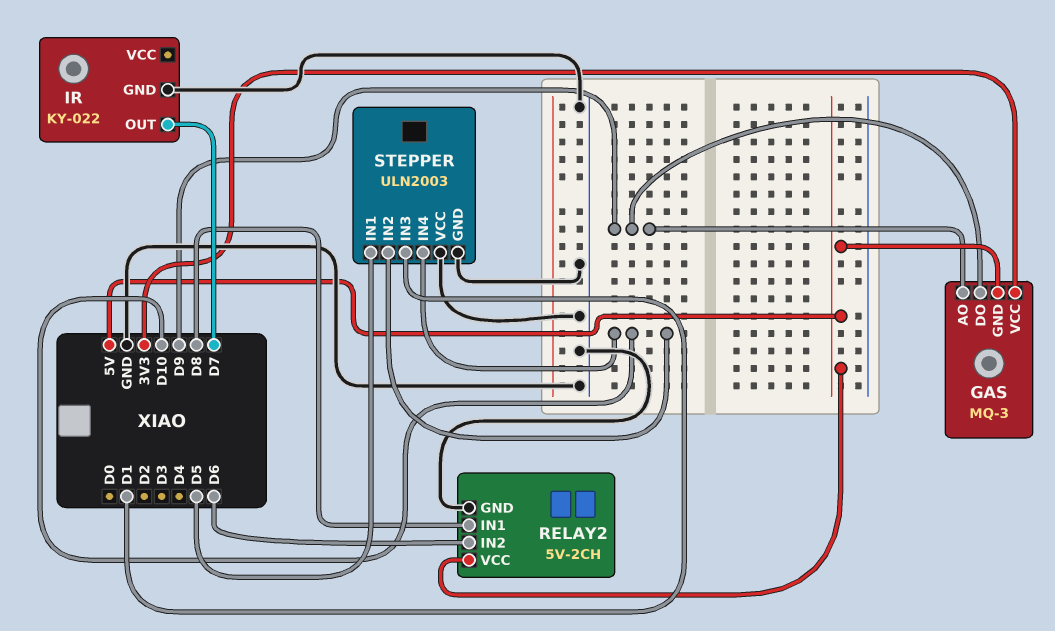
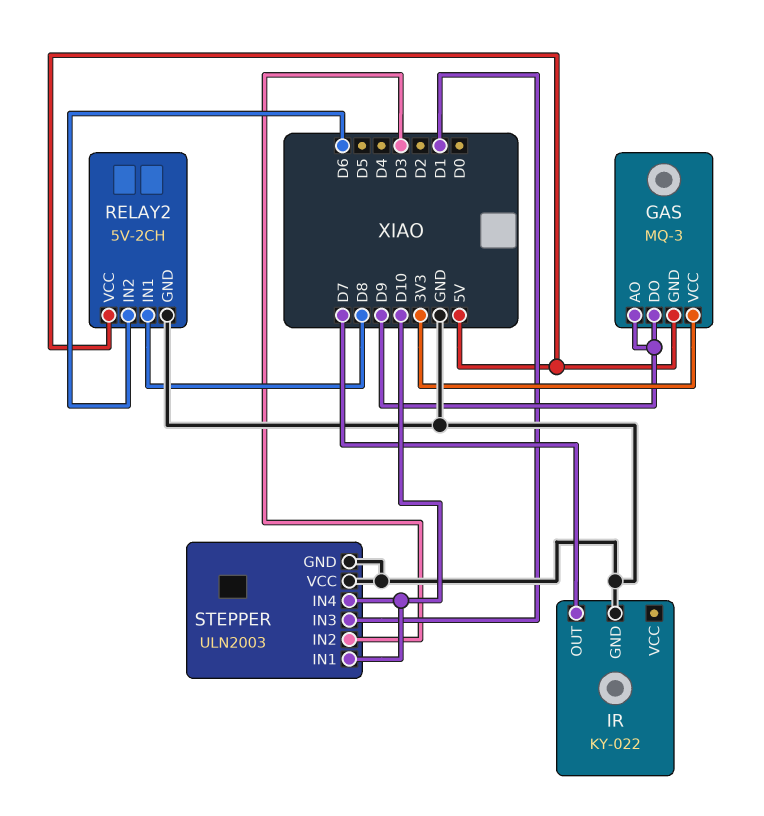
STEPPER pin IN1: D5 -> D10
STEPPER pin IN2: D10 -> D3

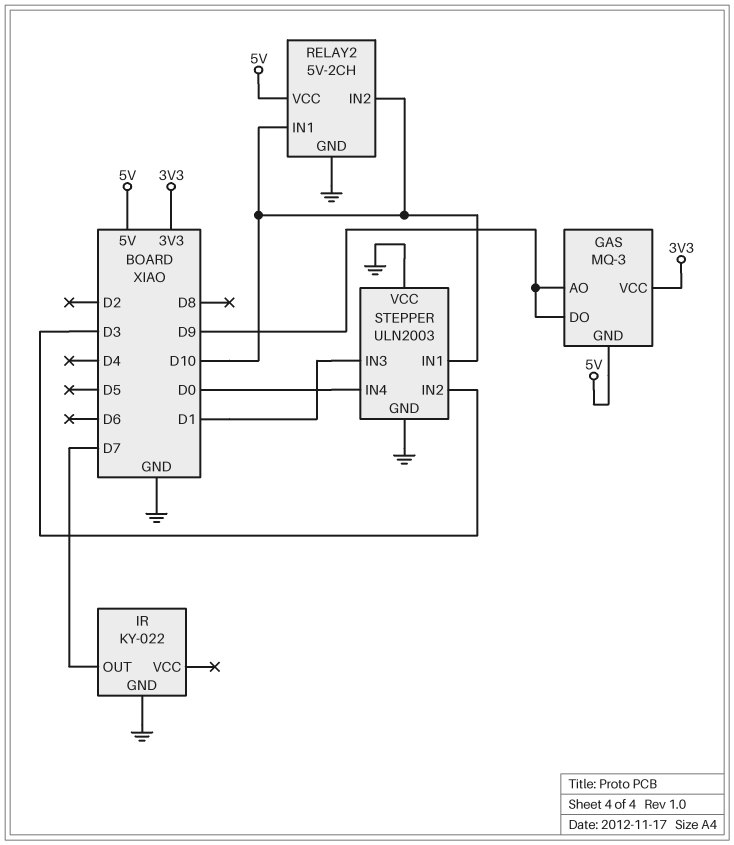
RELAY2 pin IN1: D8 -> D10
RELAY2 pin IN2: D6 -> D10
STEPPER pin IN4: D10 -> D0

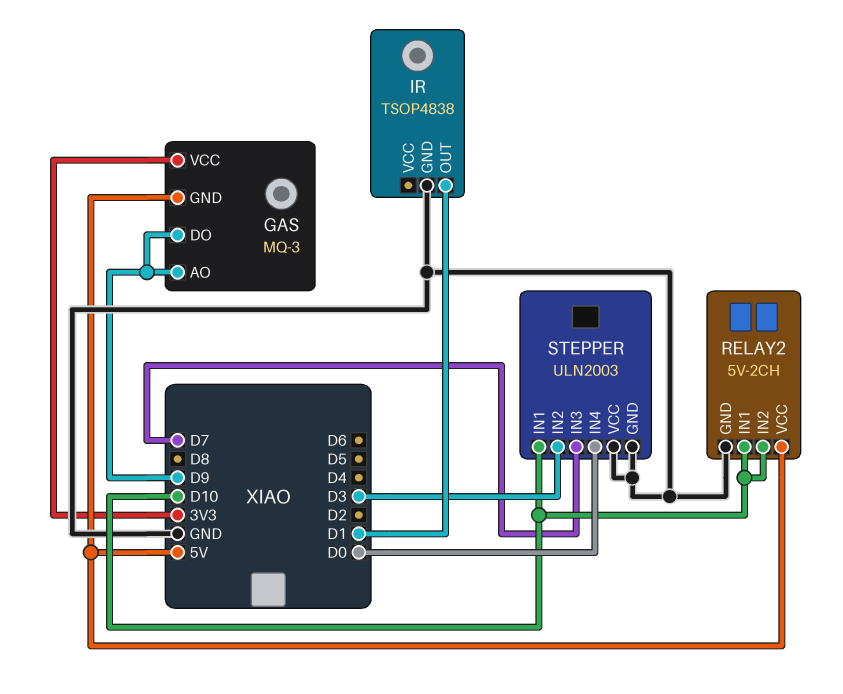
IR: KY-022 -> TSOP4838
IR pin OUT: D7 -> D1
STEPPER pin IN3: D1 -> D7

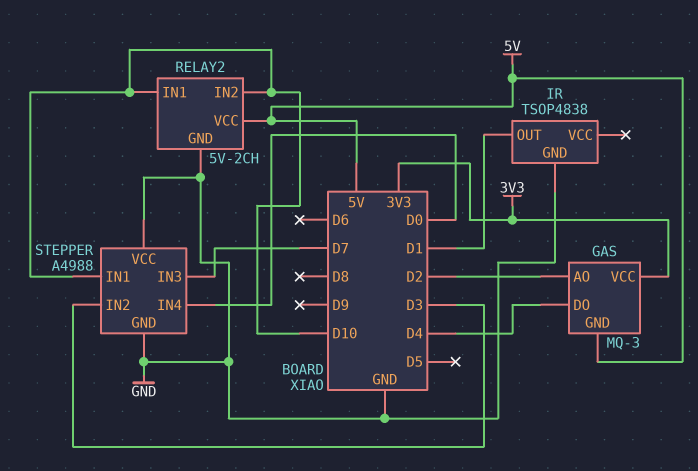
GAS pin AO: D9 -> D2
GAS pin DO: D9 -> D4
STEPPER: ULN2003 -> A4988

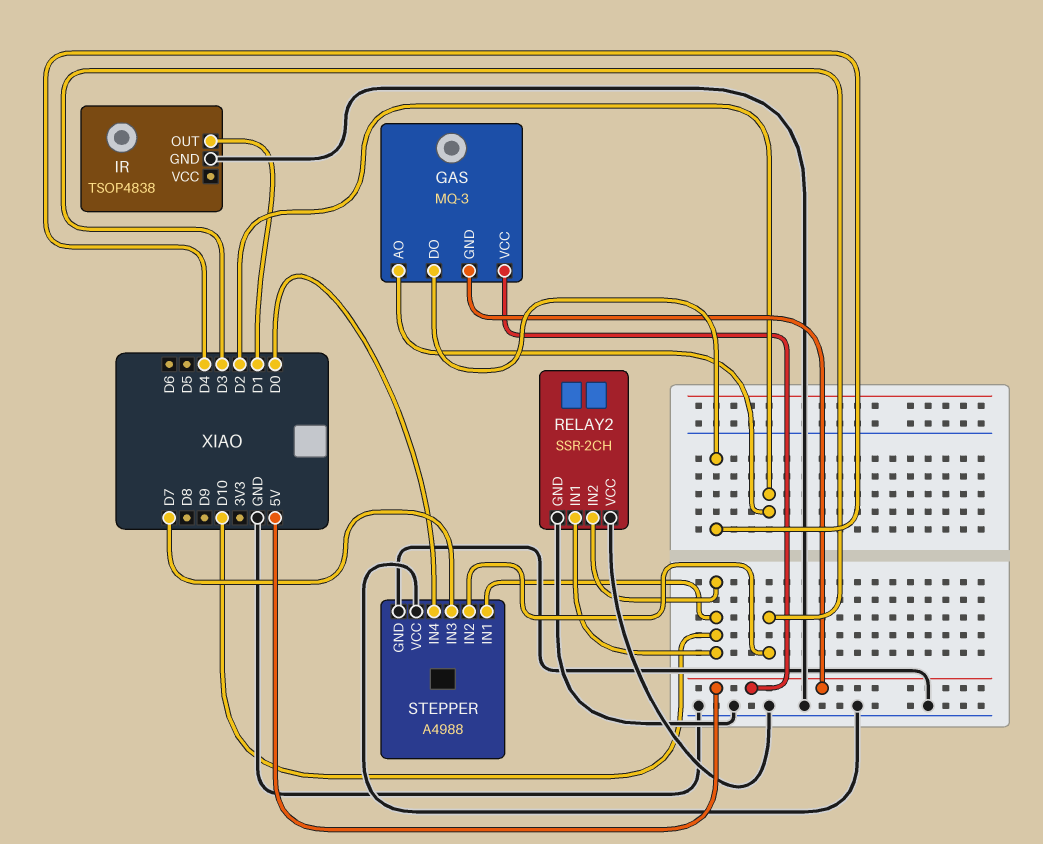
GAS pin VCC: 3V3 -> 5V
RELAY2: 5V-2CH -> SSR-2CH
RELAY2 pin VCC: 5V -> GND

